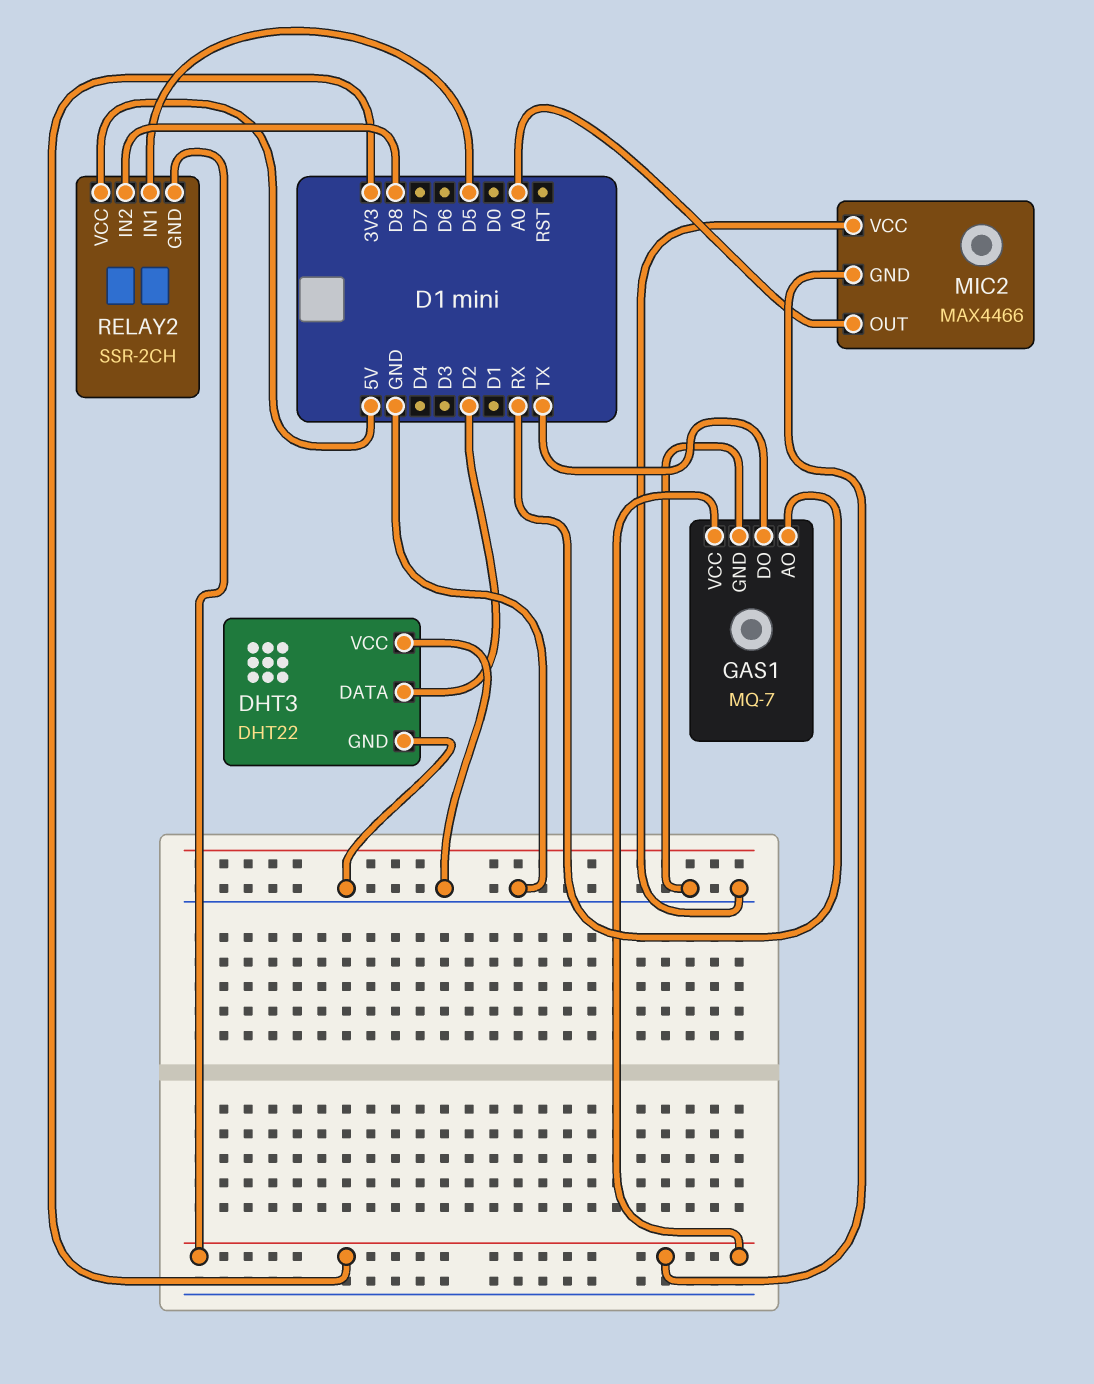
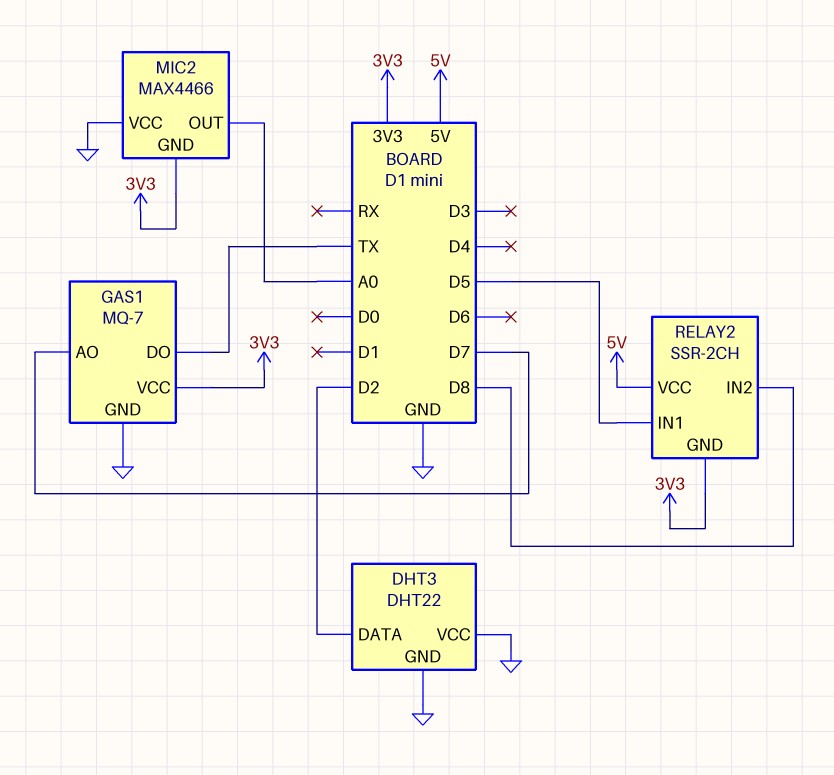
GAS1 pin AO: RX -> D7

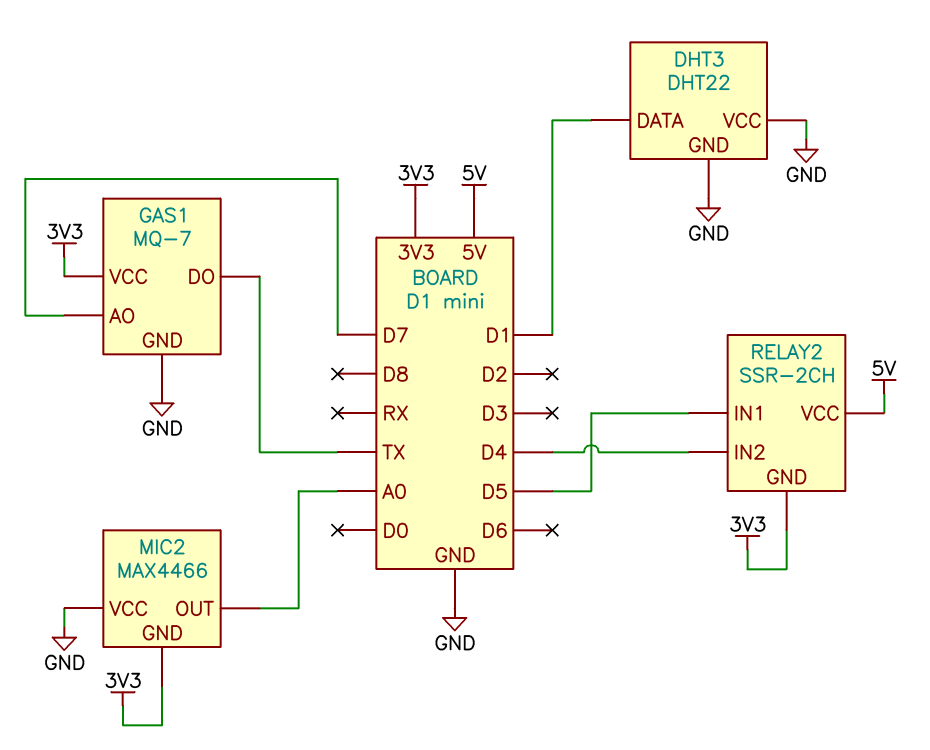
DHT3 pin DATA: D2 -> D1
RELAY2 pin IN2: D8 -> D4

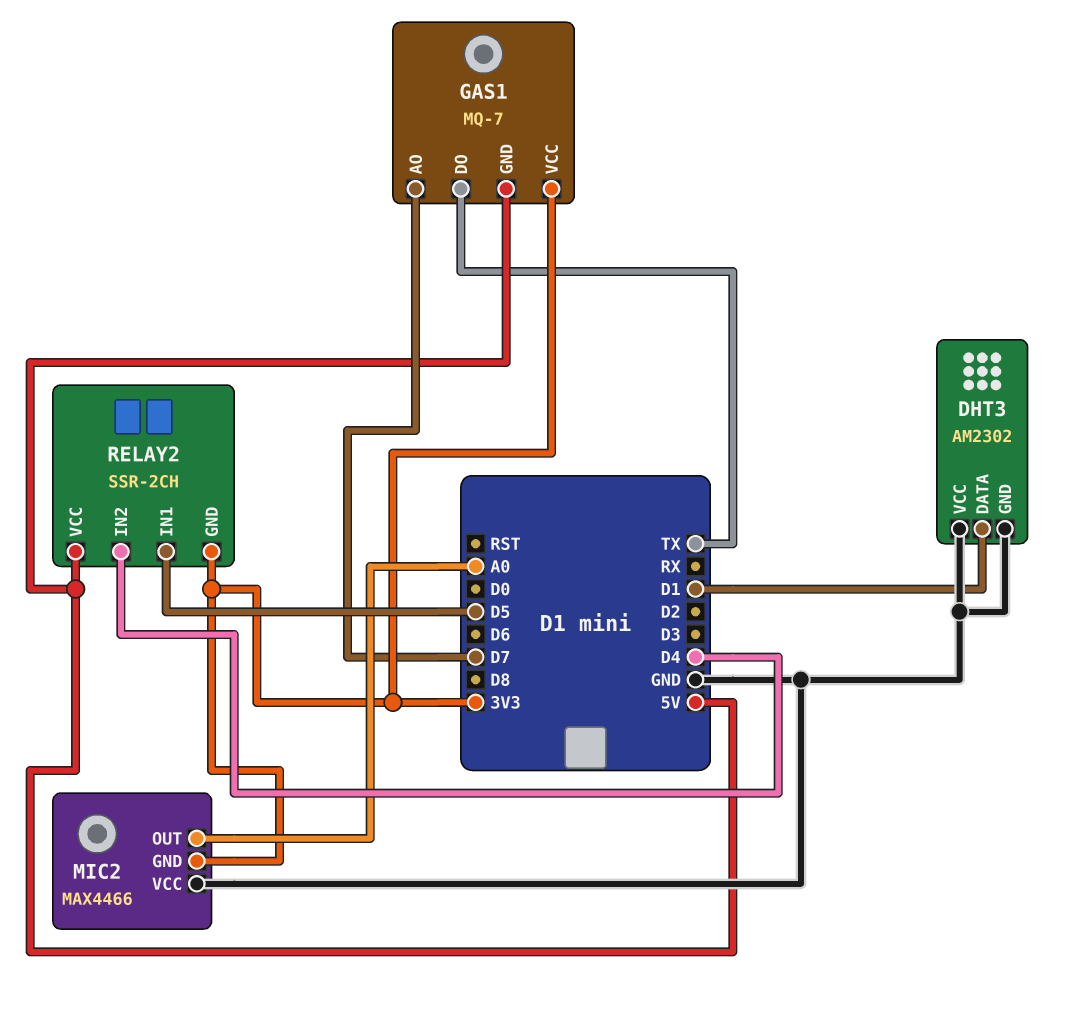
DHT3: DHT22 -> AM2302
GAS1 pin GND: GND -> 5V

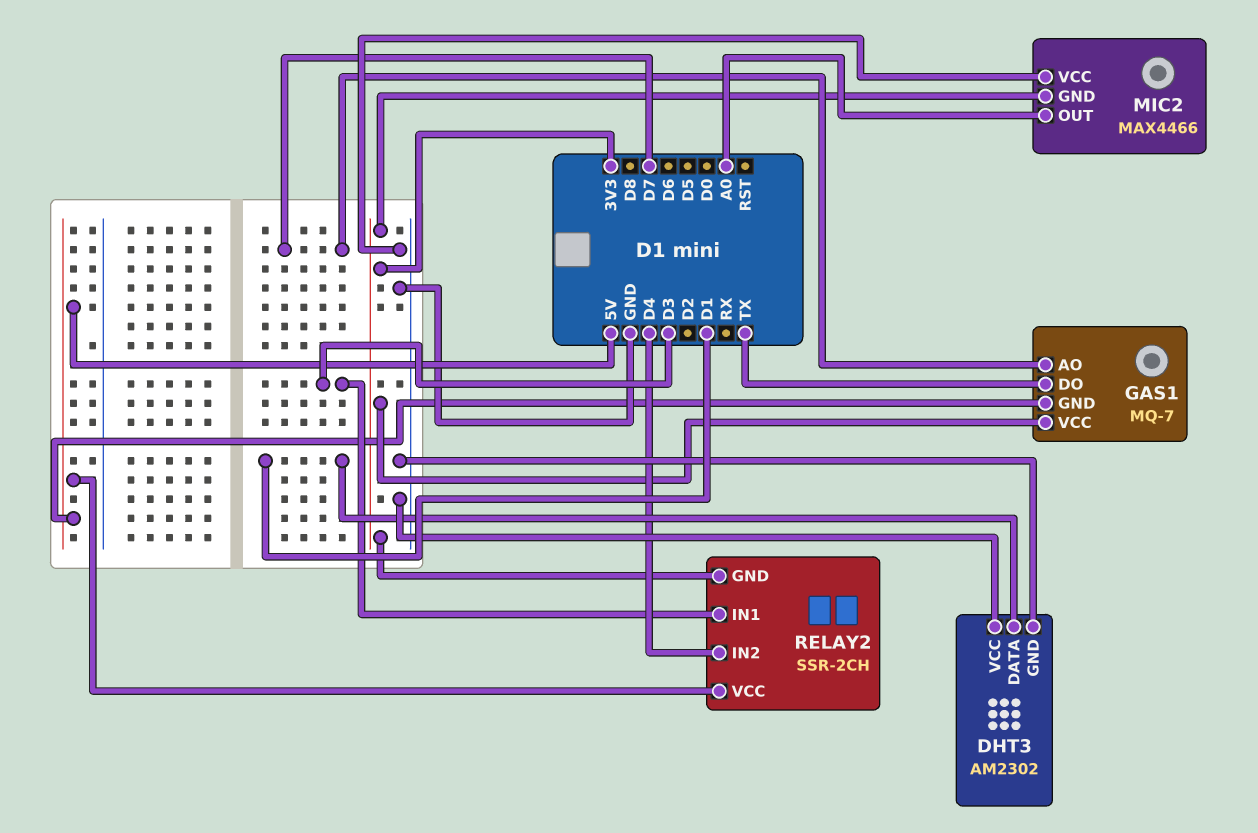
RELAY2 pin IN1: D5 -> D3

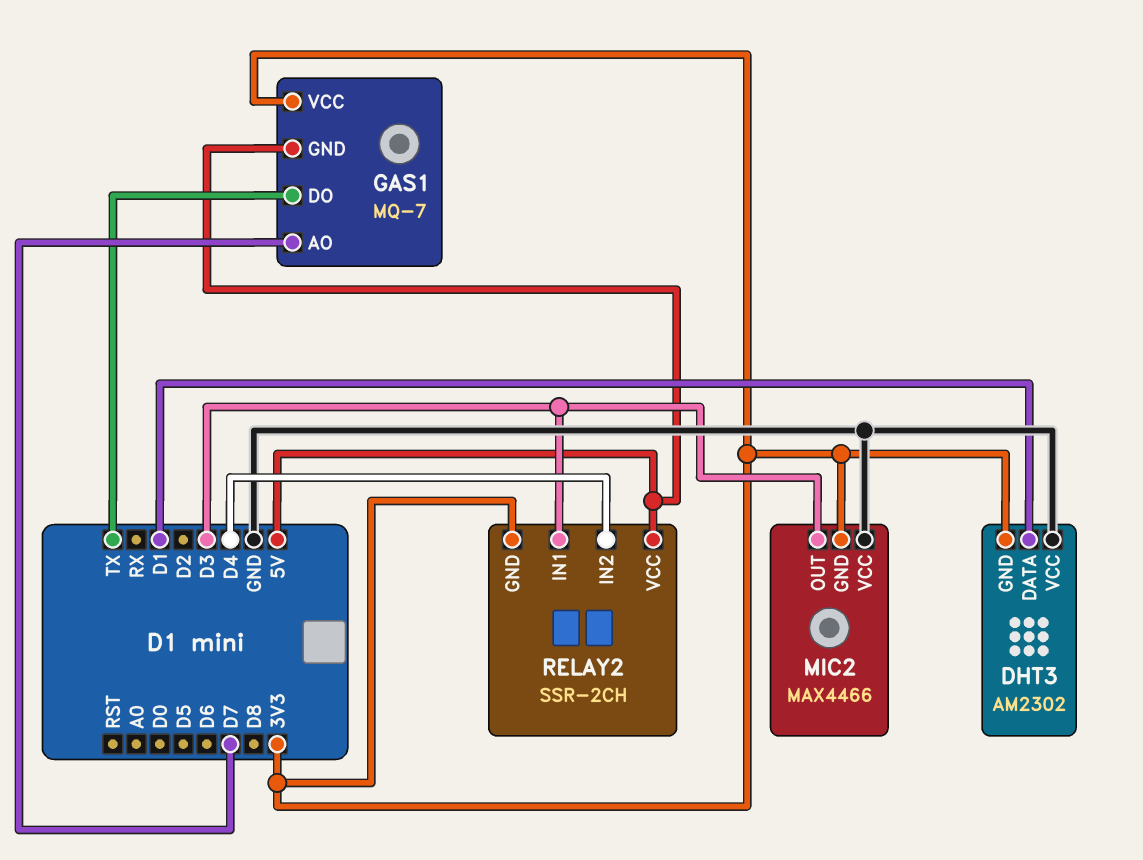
DHT3 pin GND: GND -> 3V3
MIC2 pin OUT: A0 -> D3

